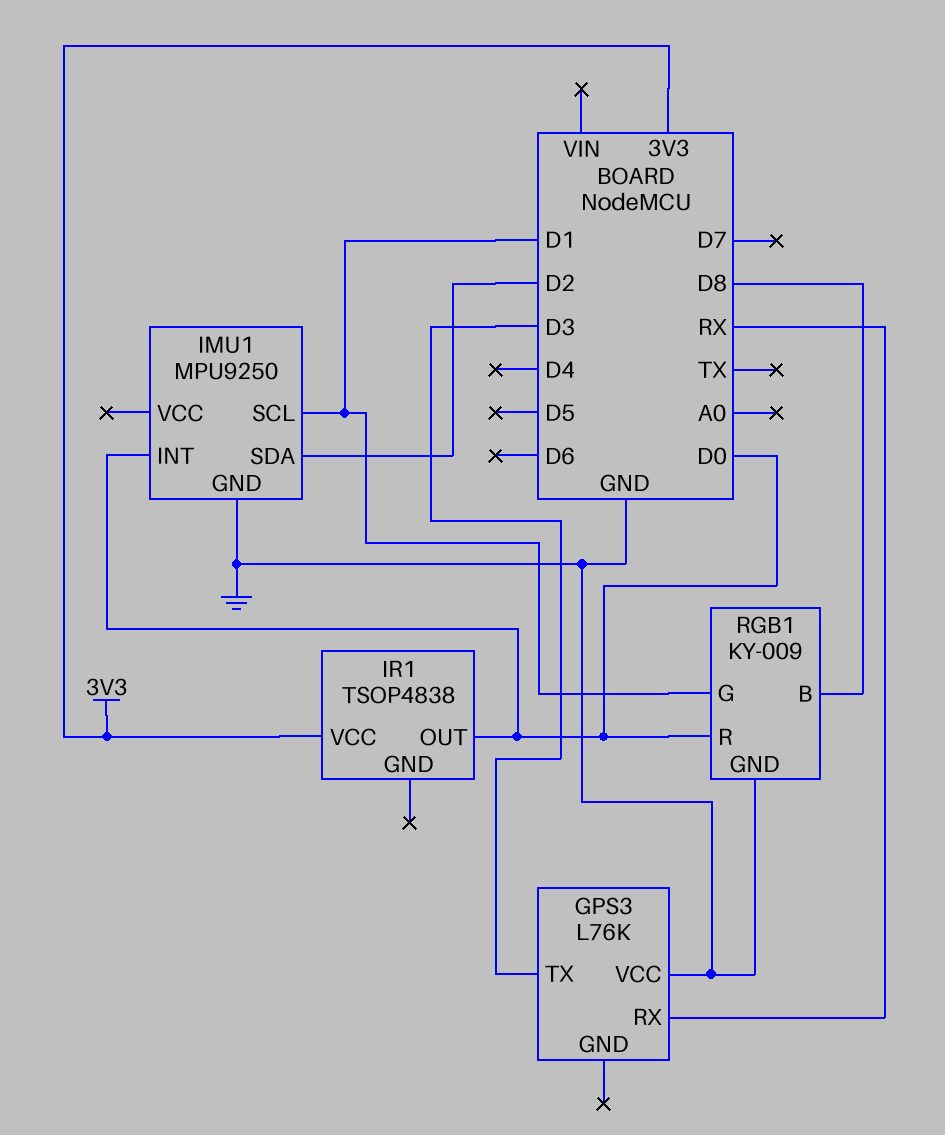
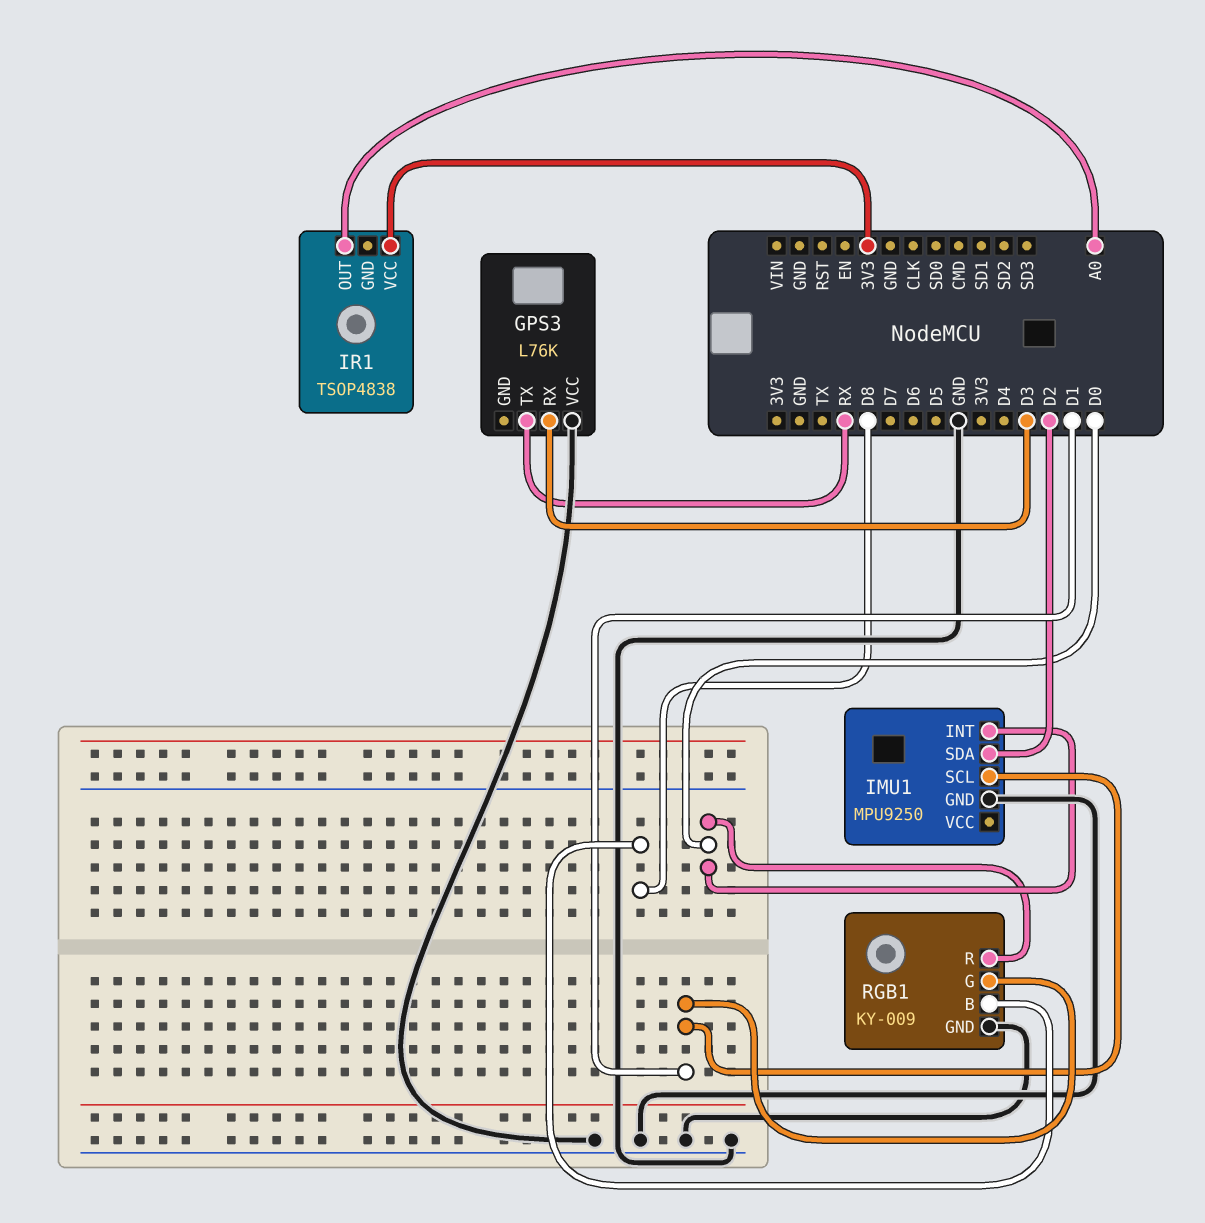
GPS3 pin RX: RX -> D3
GPS3 pin TX: D3 -> RX
IR1 pin OUT: D0 -> A0

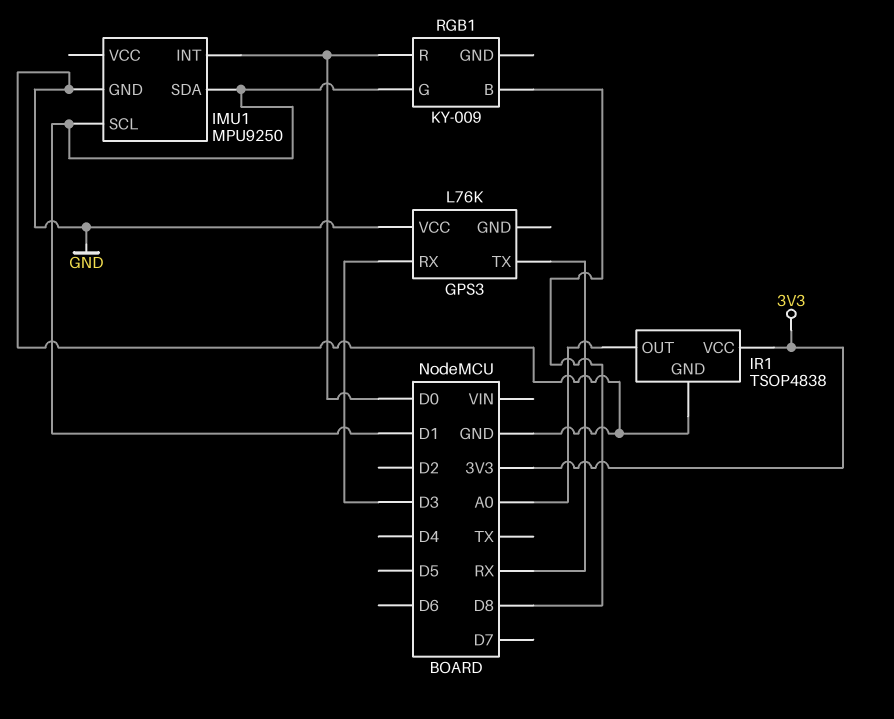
IMU1 pin SDA: D2 -> D1
IR1 pin GND: none -> GND
RGB1 pin GND: GND -> none

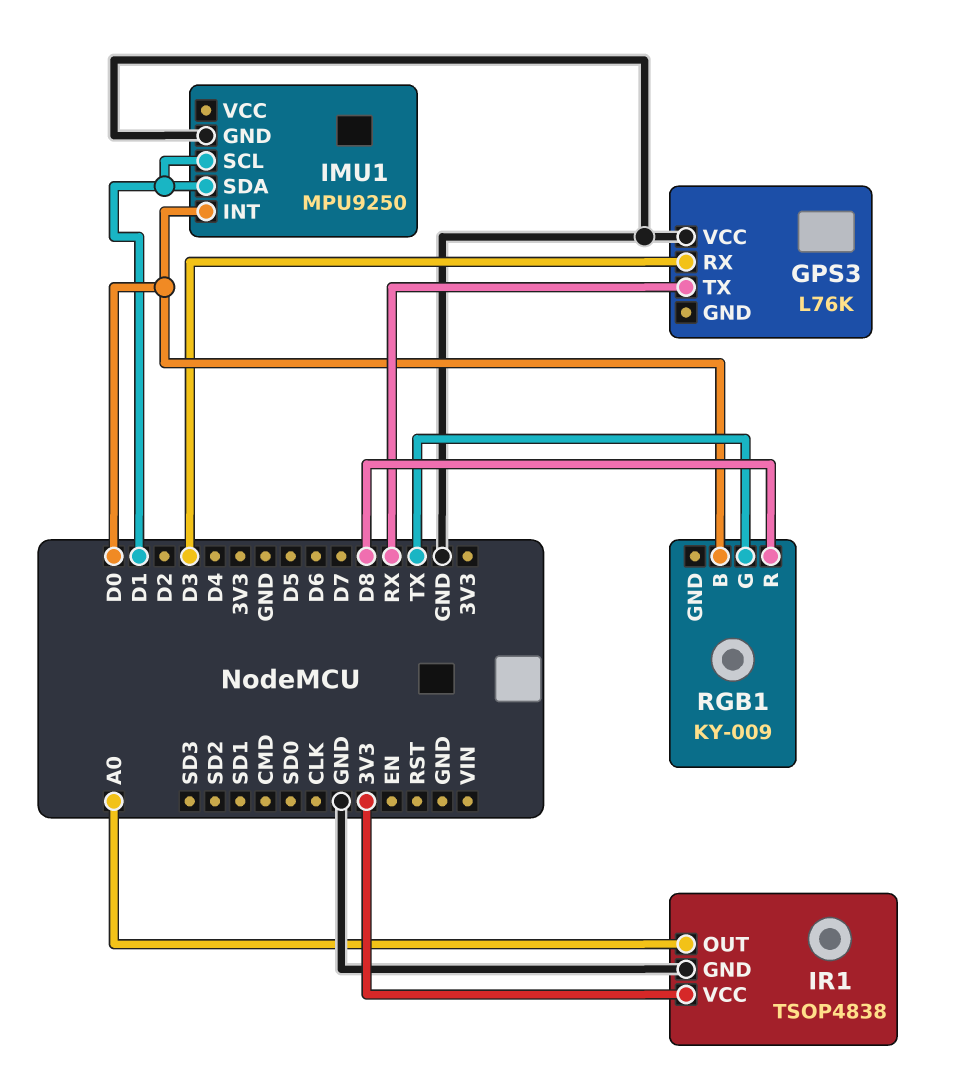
RGB1 pin B: D8 -> D0
RGB1 pin G: D1 -> TX
RGB1 pin R: D0 -> D8

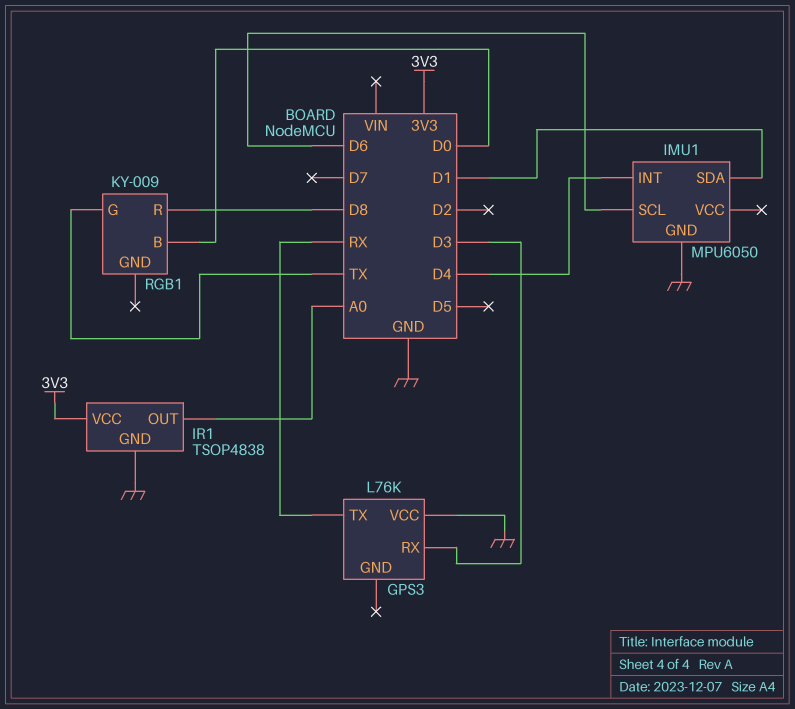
IMU1: MPU9250 -> MPU6050
IMU1 pin INT: D0 -> D4
IMU1 pin SCL: D1 -> D6

